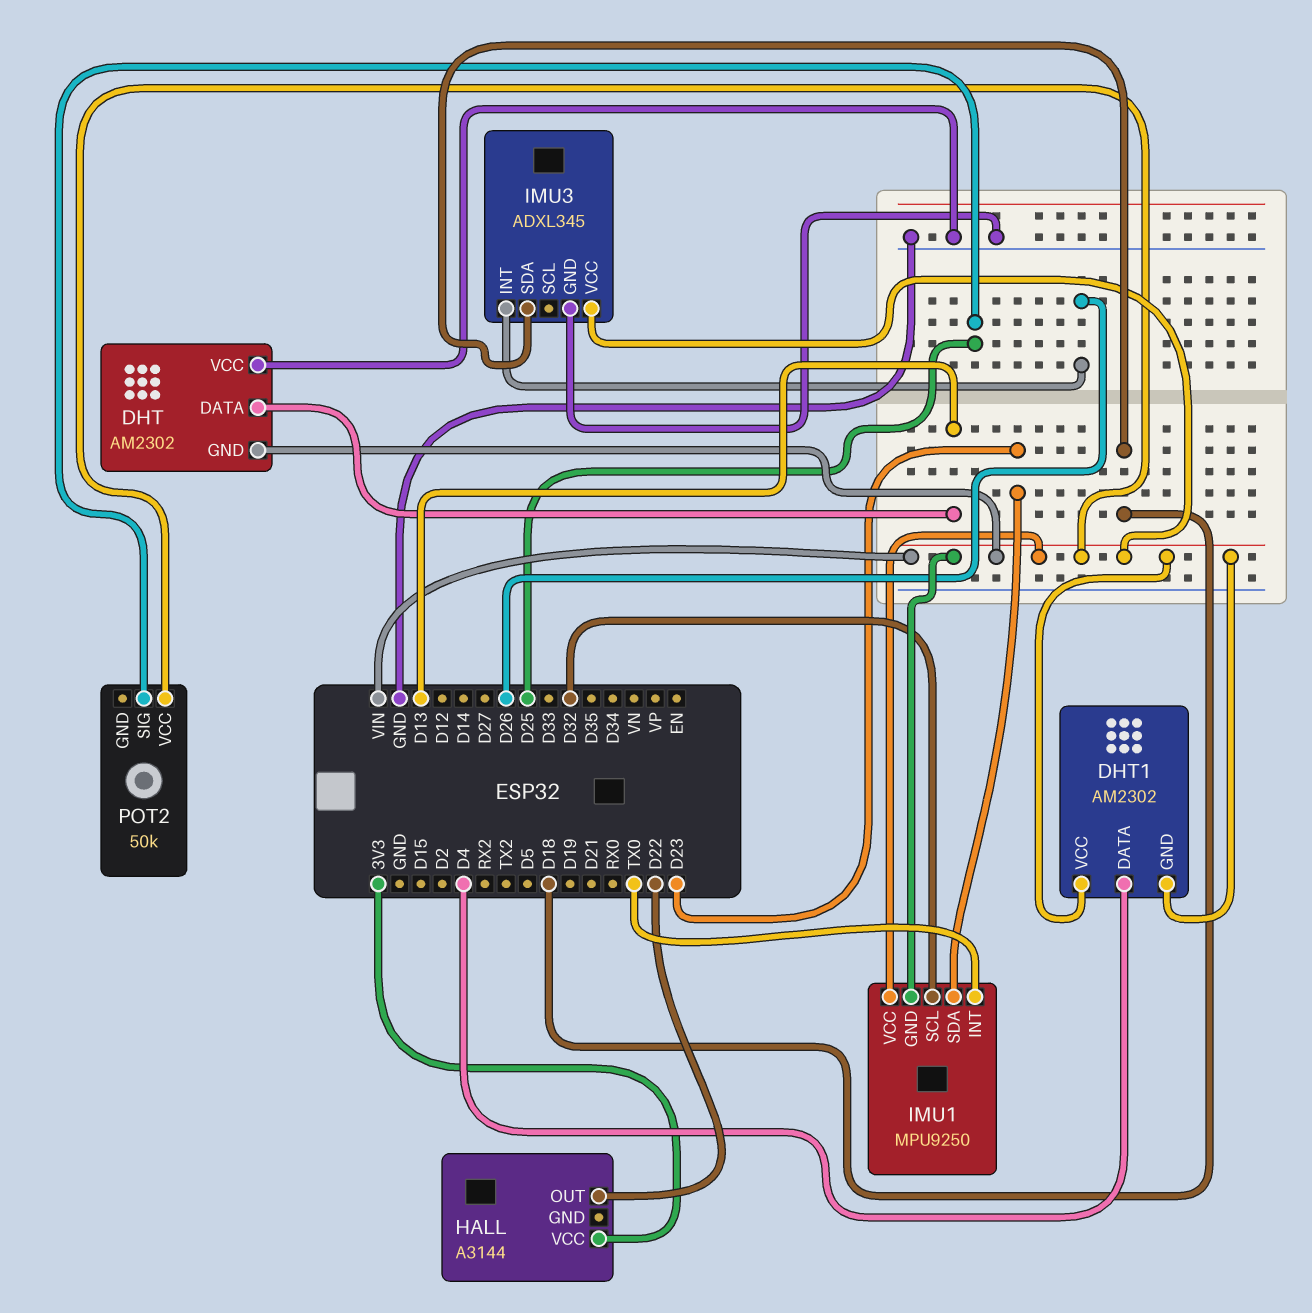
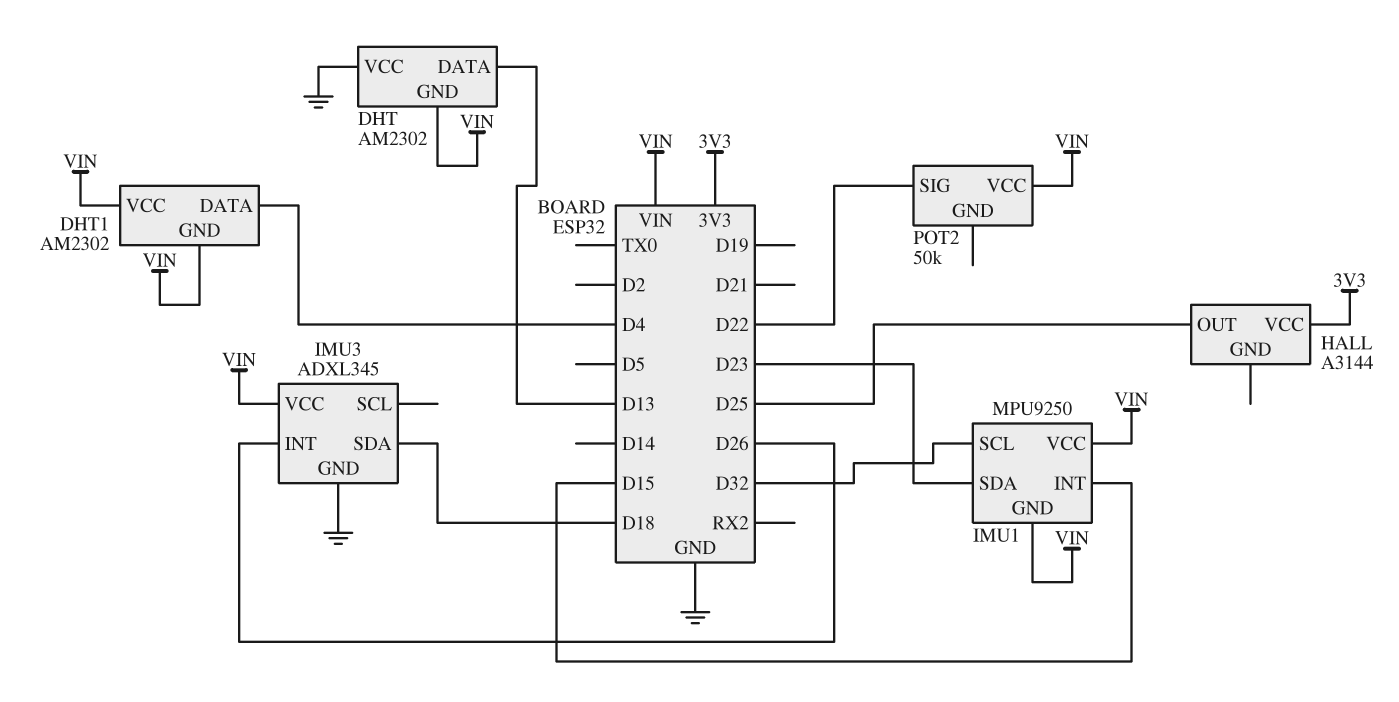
HALL pin OUT: D22 -> D25
IMU1 pin INT: TX0 -> D15
POT2 pin SIG: D25 -> D22

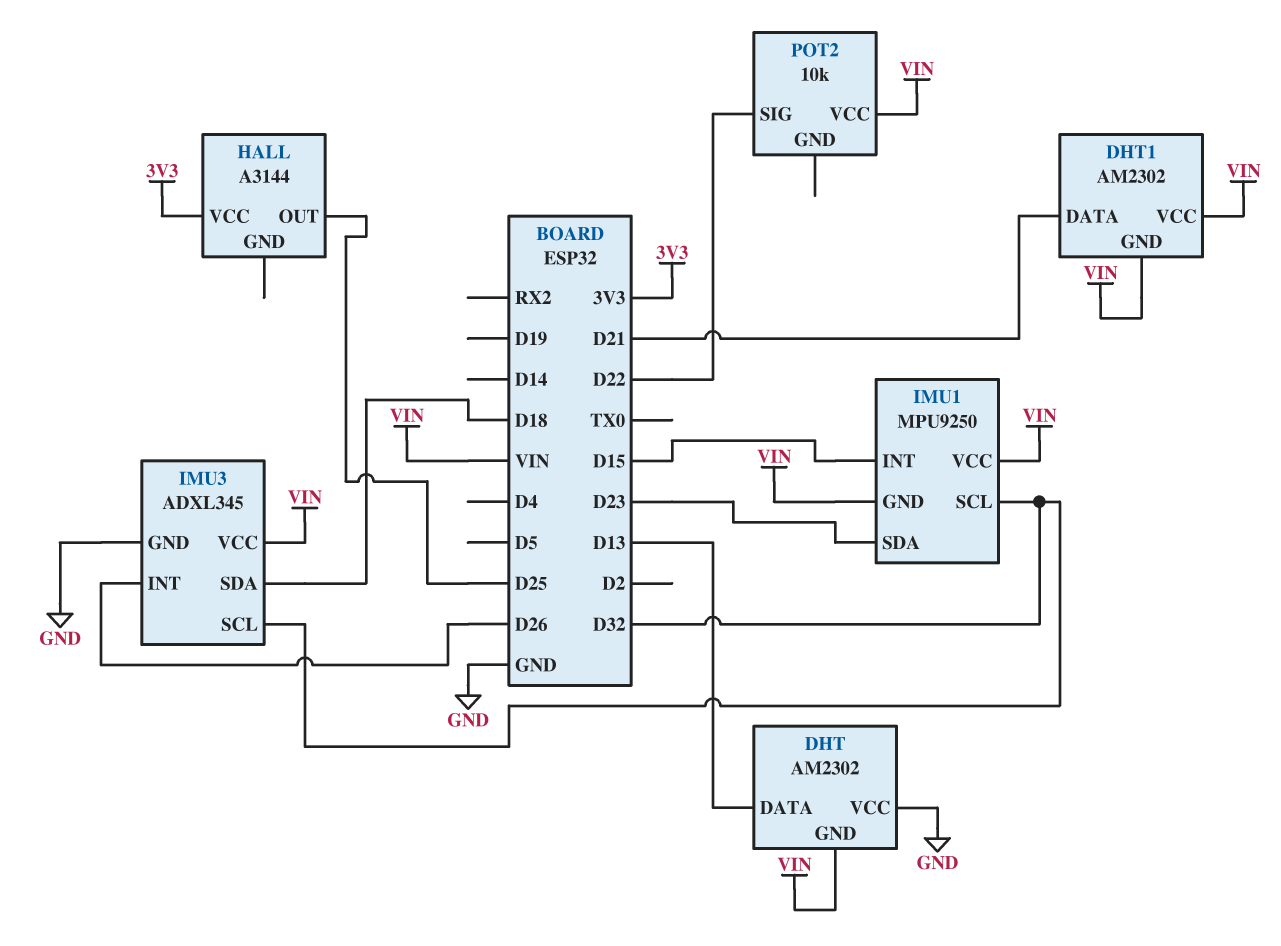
DHT1 pin DATA: D4 -> D21
IMU3 pin SCL: none -> D32
POT2: 50k -> 10k

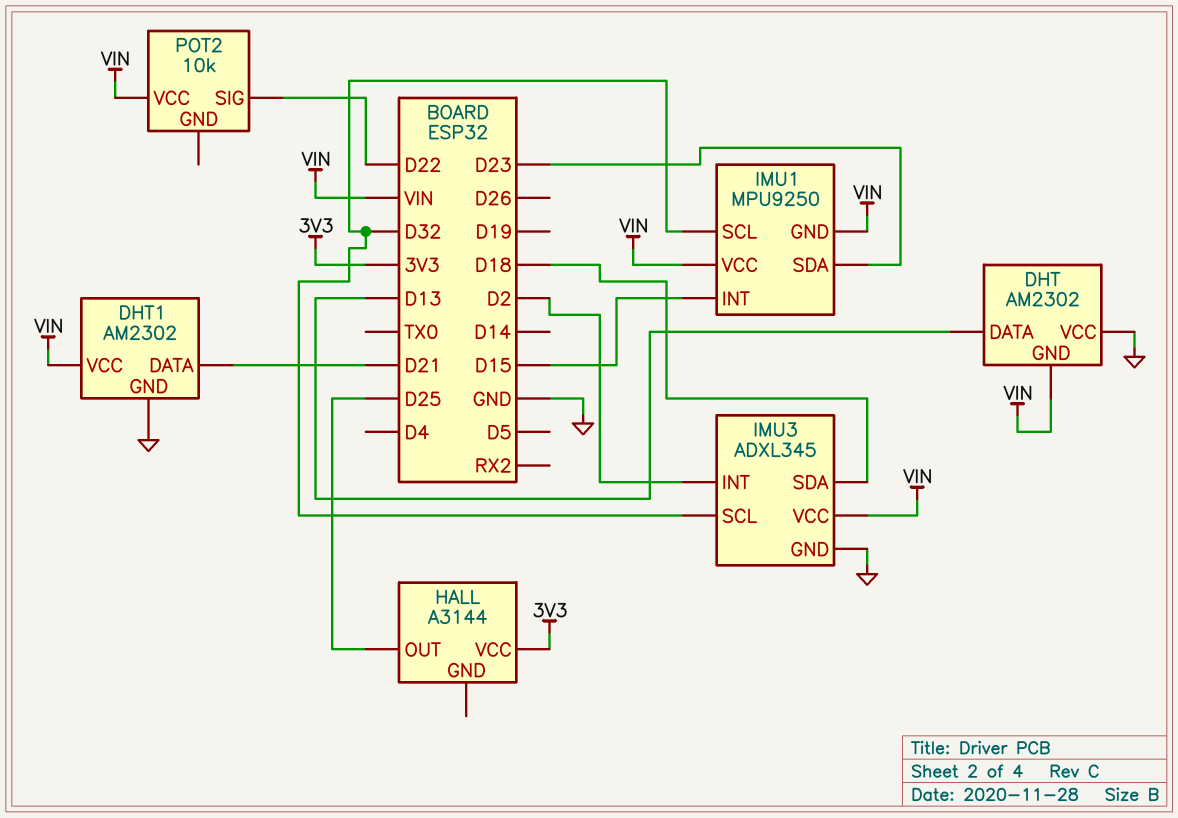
DHT1 pin GND: VIN -> GND
IMU3 pin INT: D26 -> D2

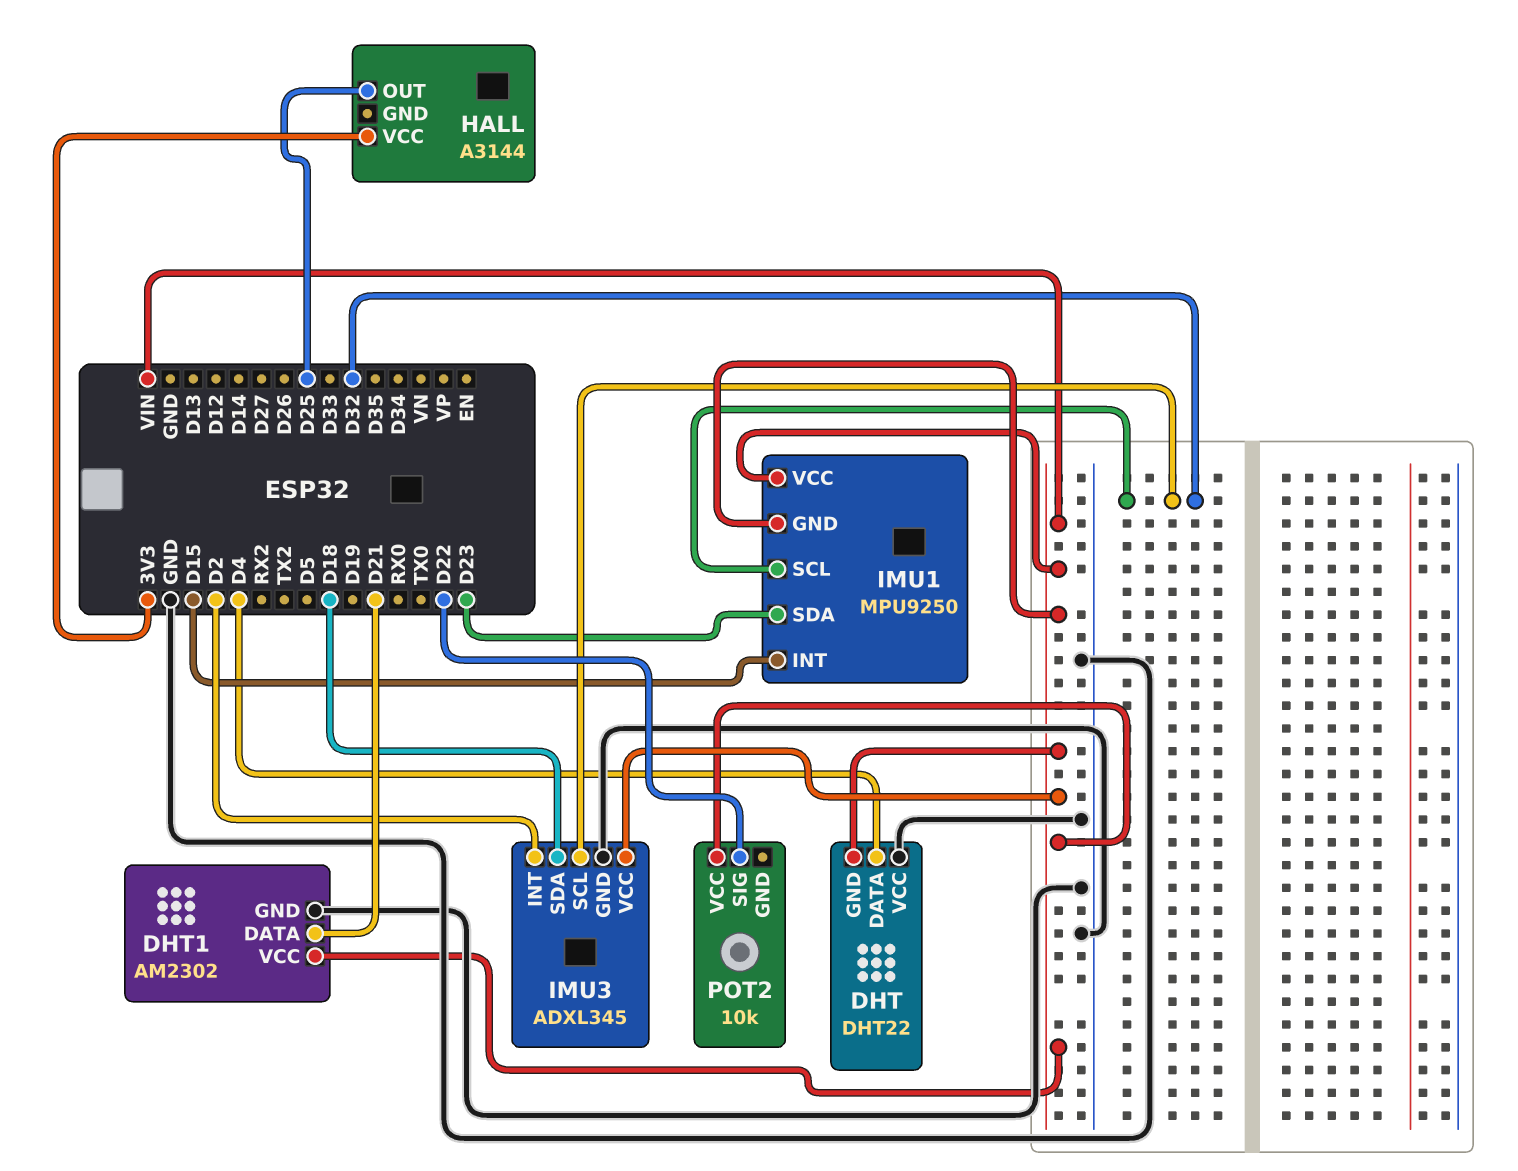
DHT: AM2302 -> DHT22
DHT pin DATA: D13 -> D4

